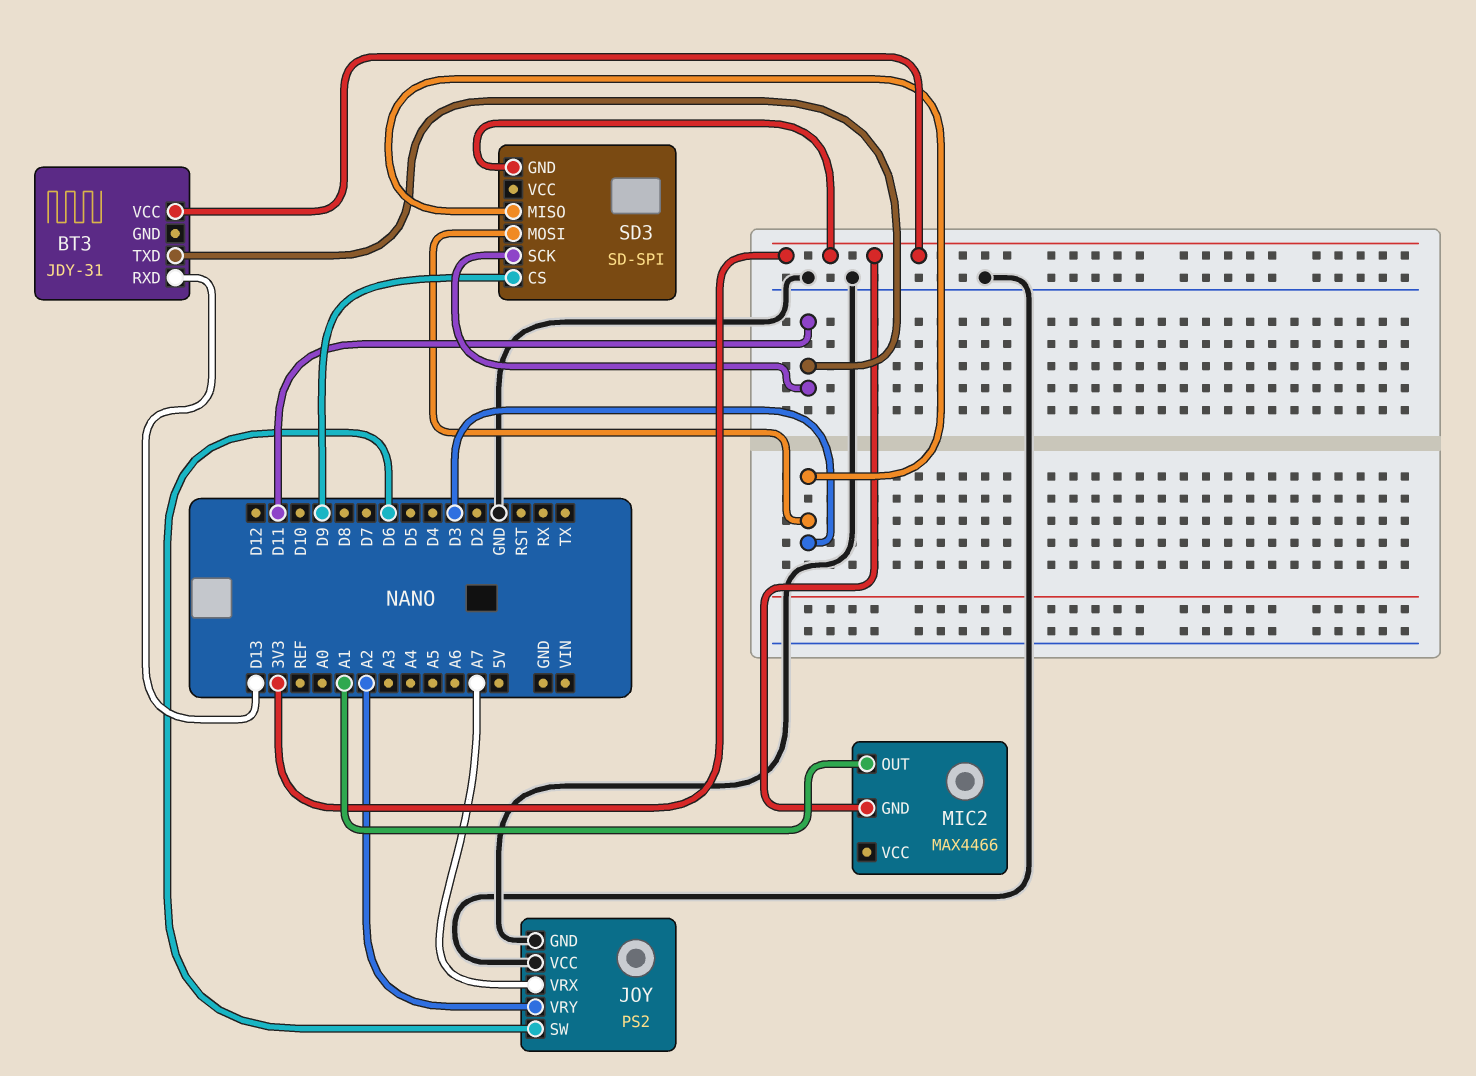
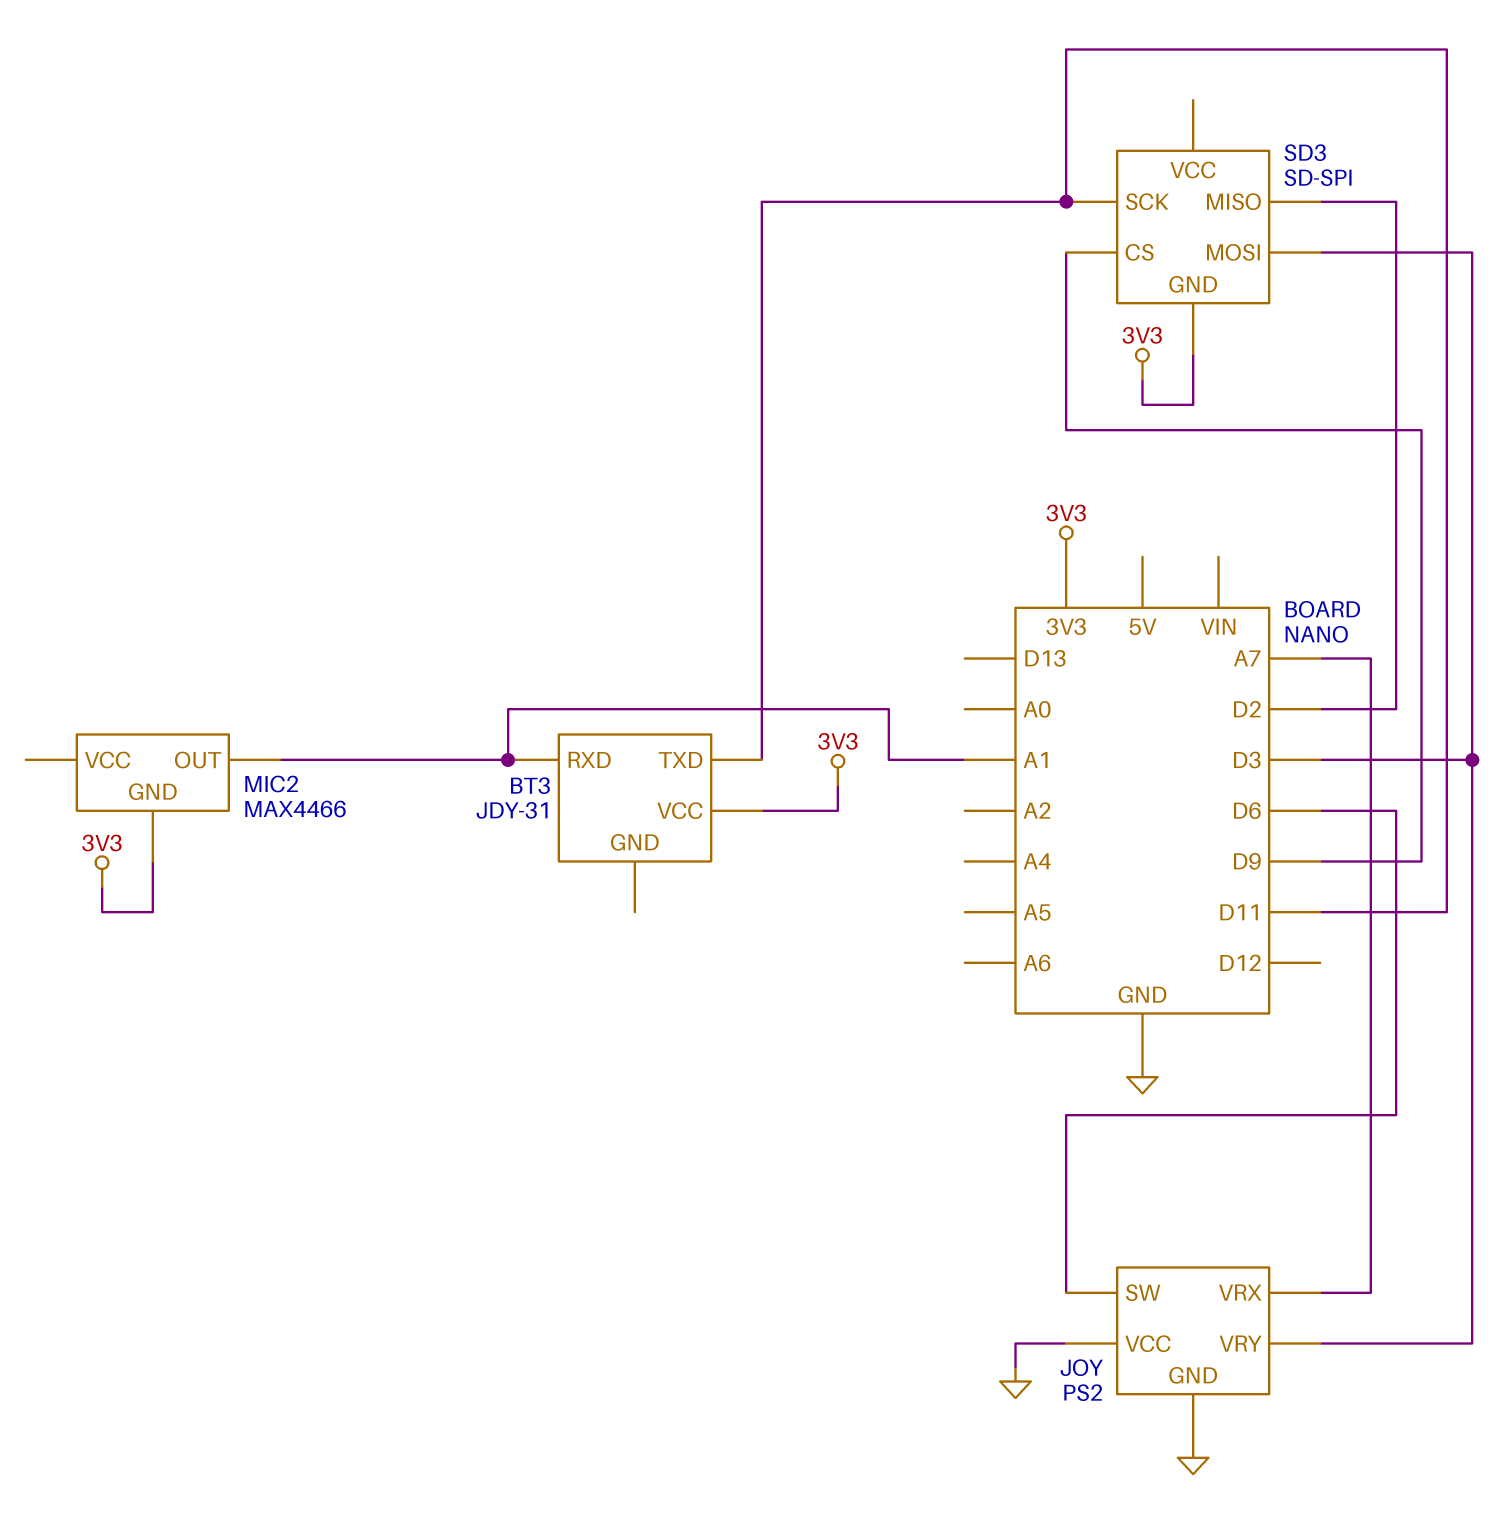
BT3 pin RXD: D13 -> A1
JOY pin VRY: A2 -> D3
SD3 pin MISO: D3 -> D2

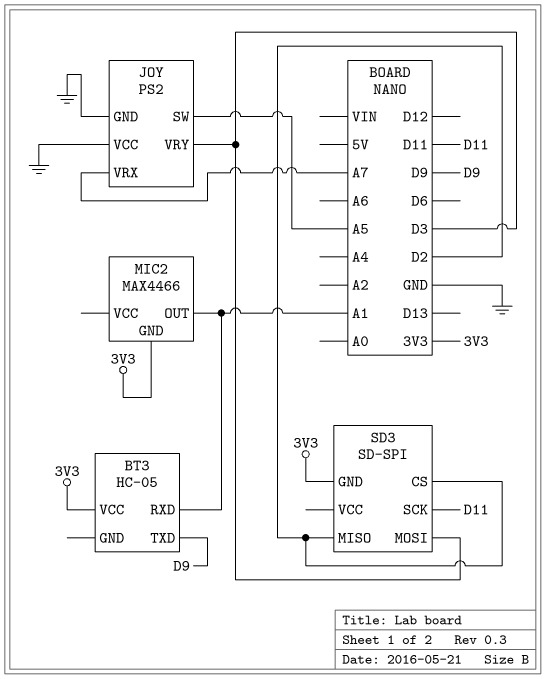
BT3: JDY-31 -> HC-05
BT3 pin TXD: D11 -> D9
JOY pin SW: D6 -> A5
SD3 pin CS: D9 -> D2

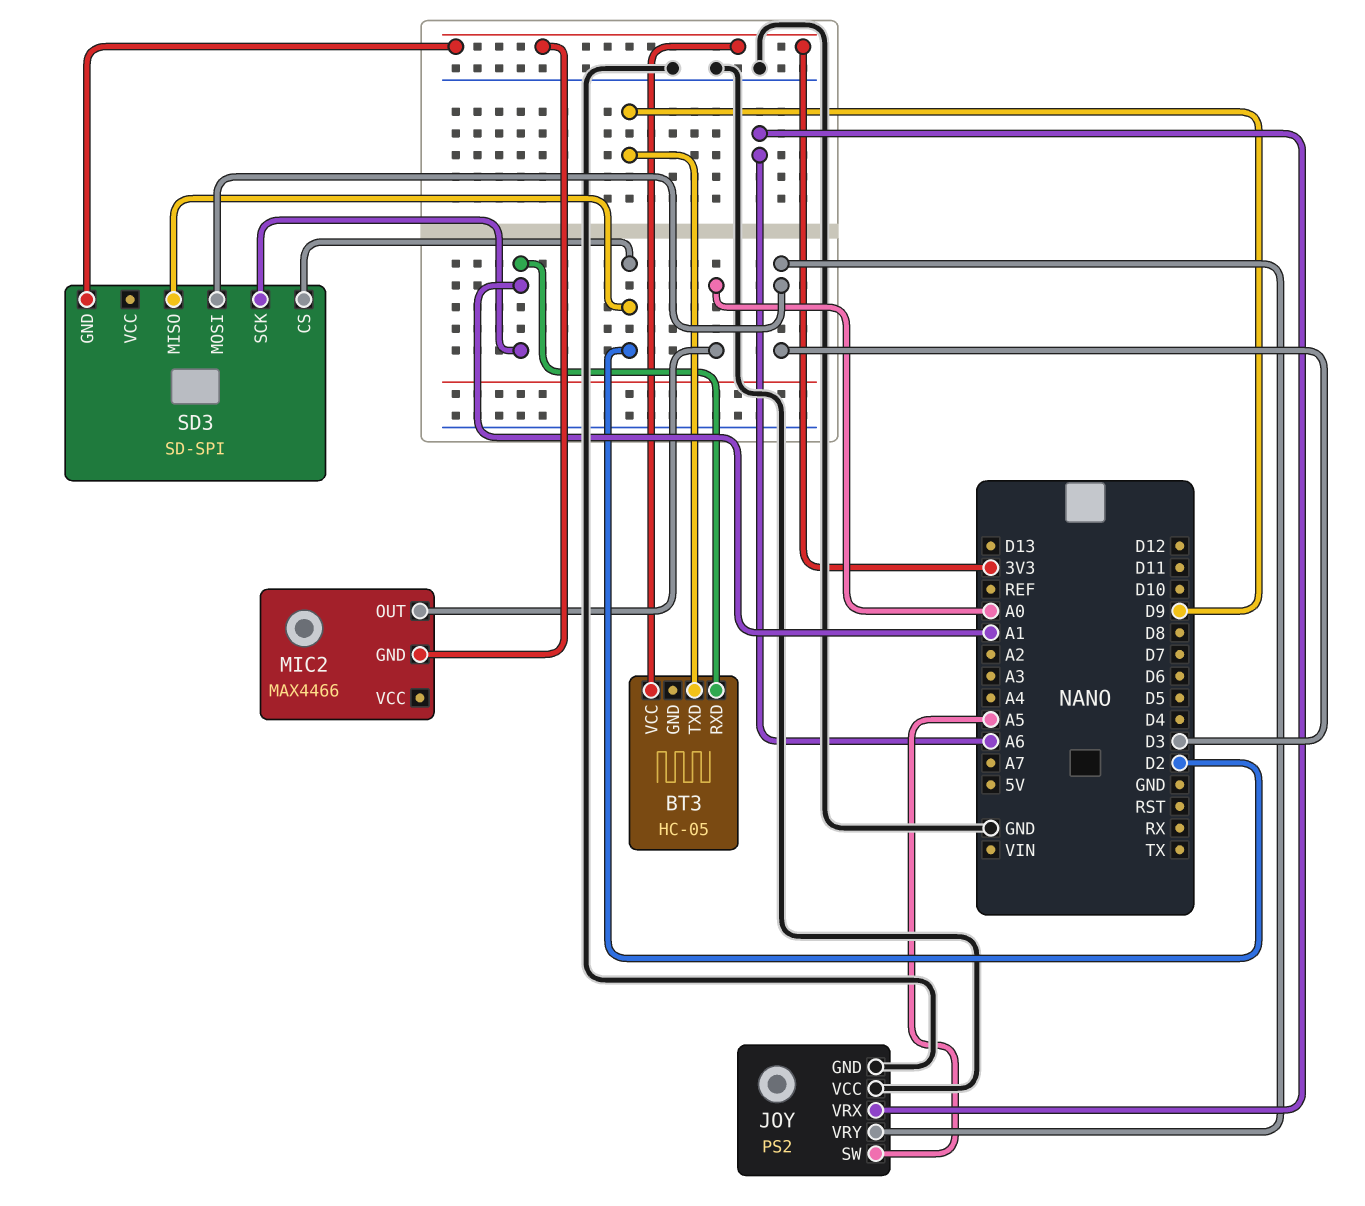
JOY pin VRX: A7 -> A6
MIC2 pin OUT: A1 -> A0
SD3 pin SCK: D11 -> A1

